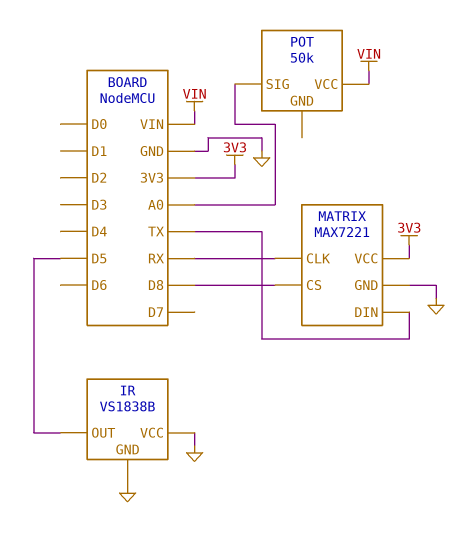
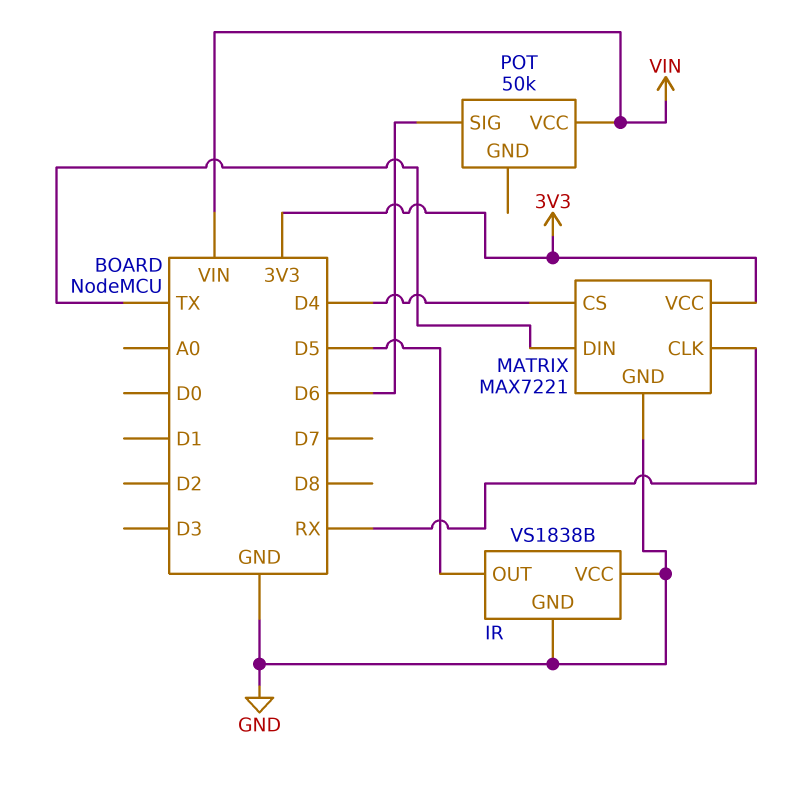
MATRIX pin CS: D8 -> D4
POT pin SIG: A0 -> D6

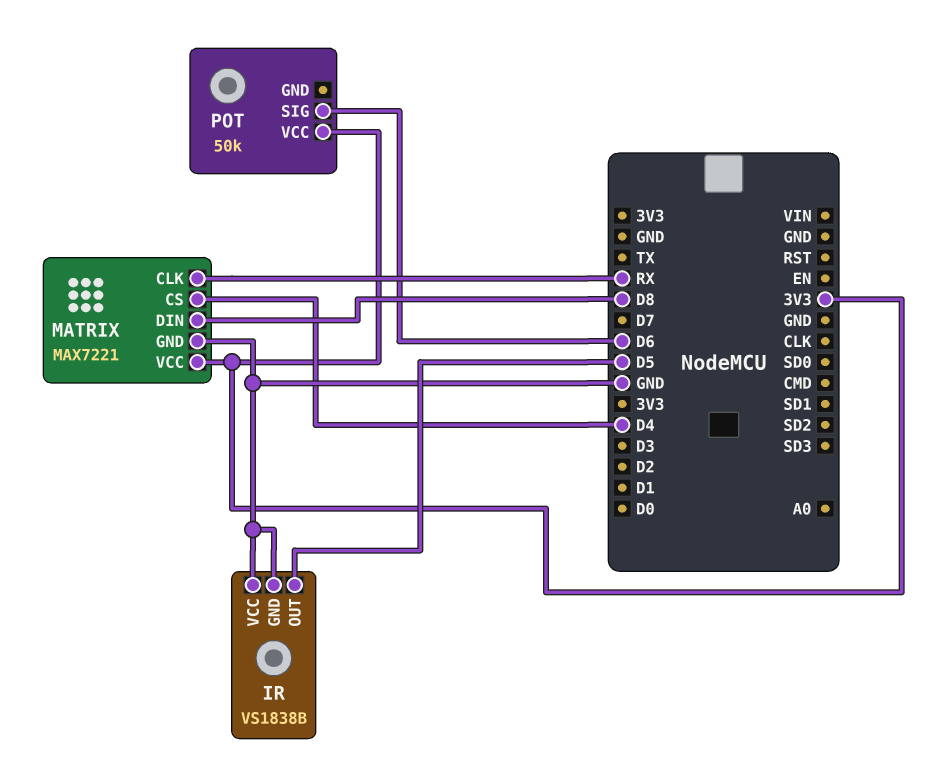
MATRIX pin DIN: TX -> D8
POT pin VCC: VIN -> 3V3

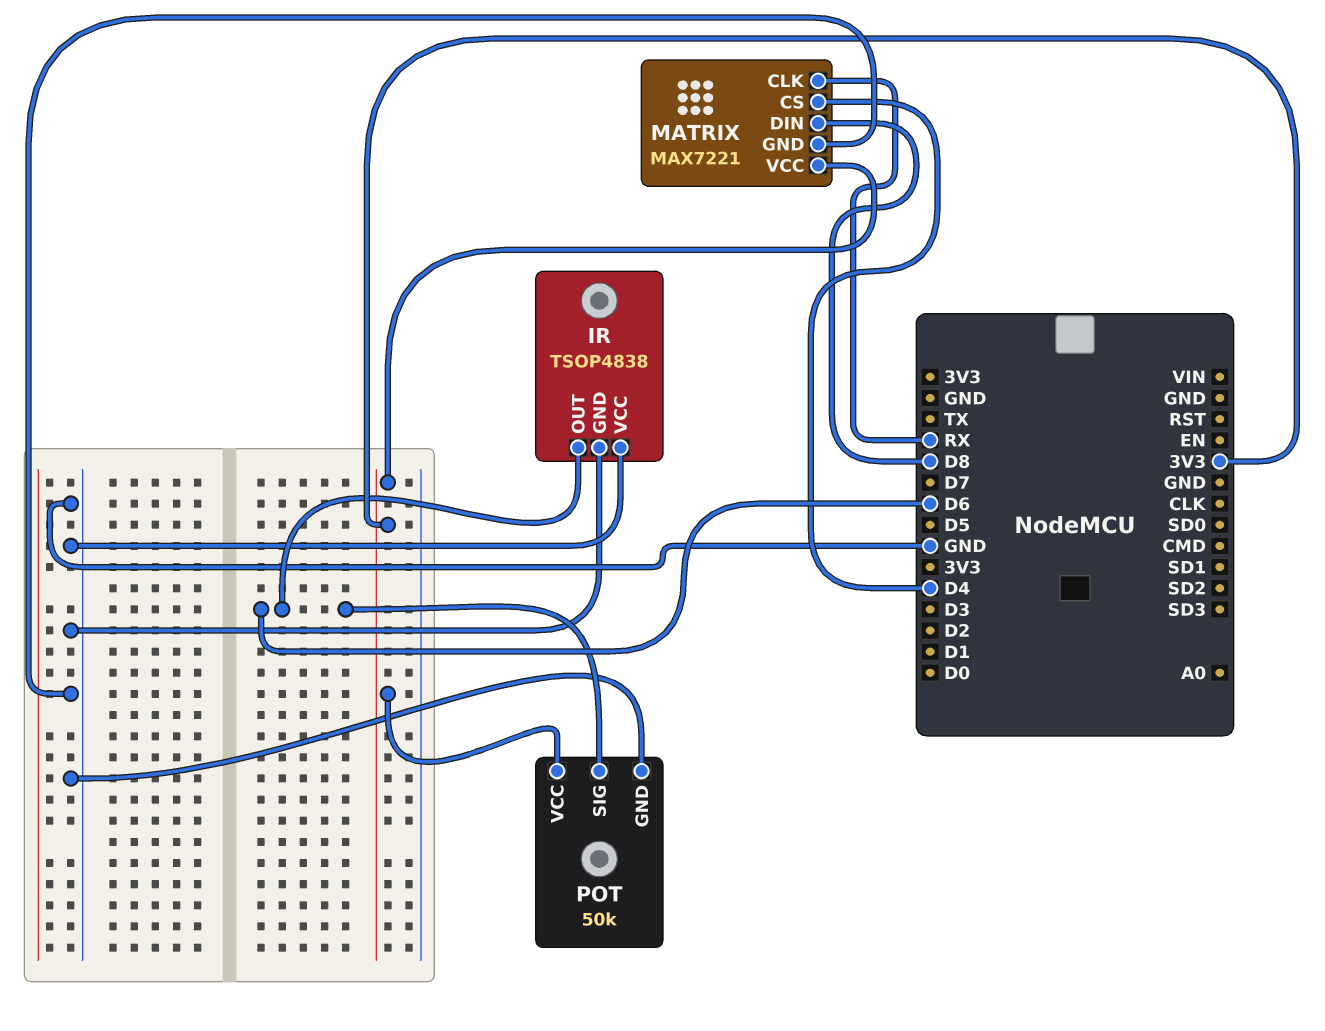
IR: VS1838B -> TSOP4838
IR pin OUT: D5 -> D6
POT pin GND: none -> GND

